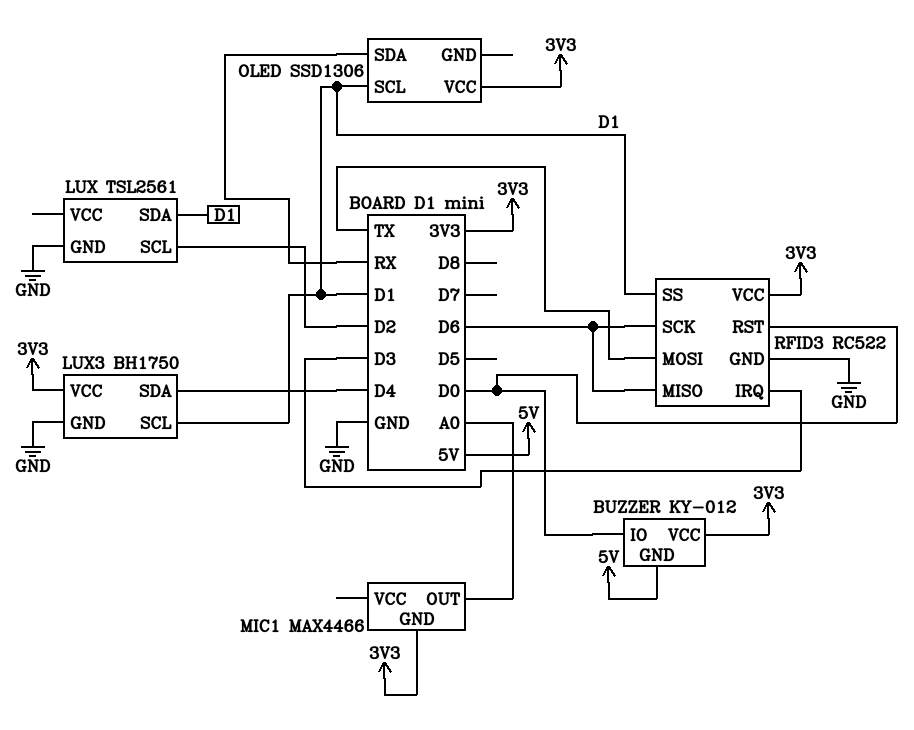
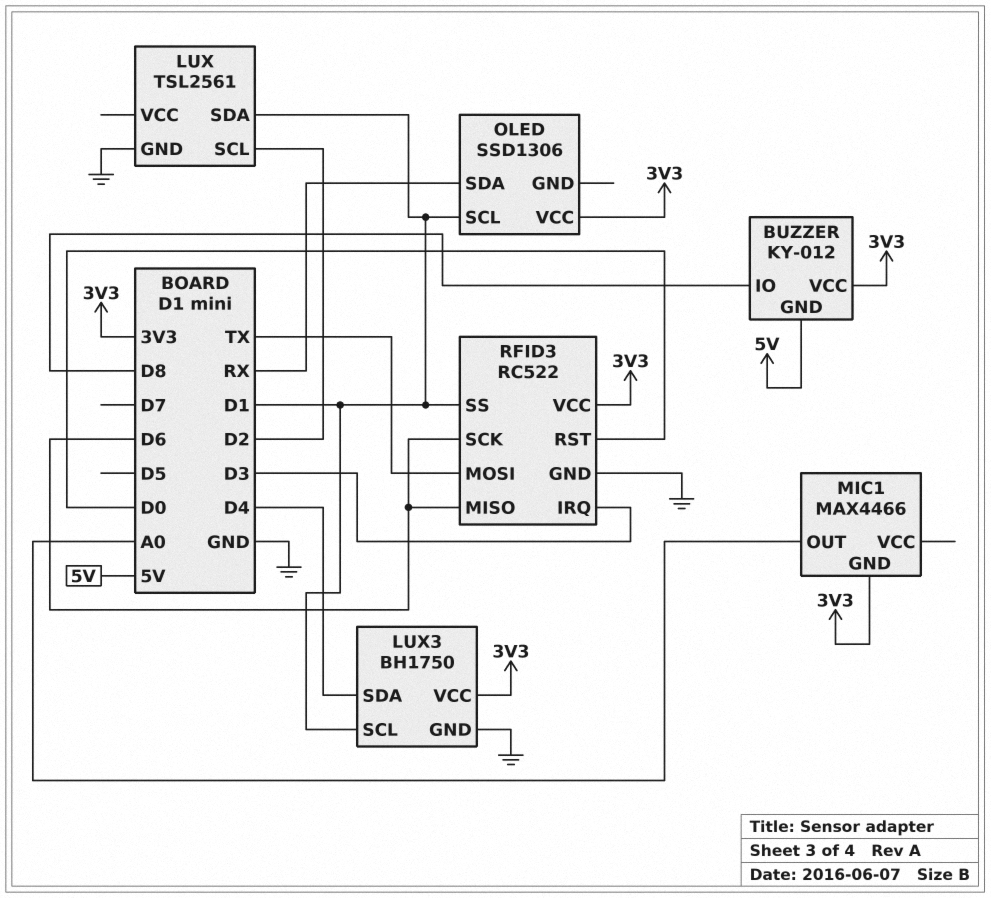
BUZZER pin IO: D0 -> D8

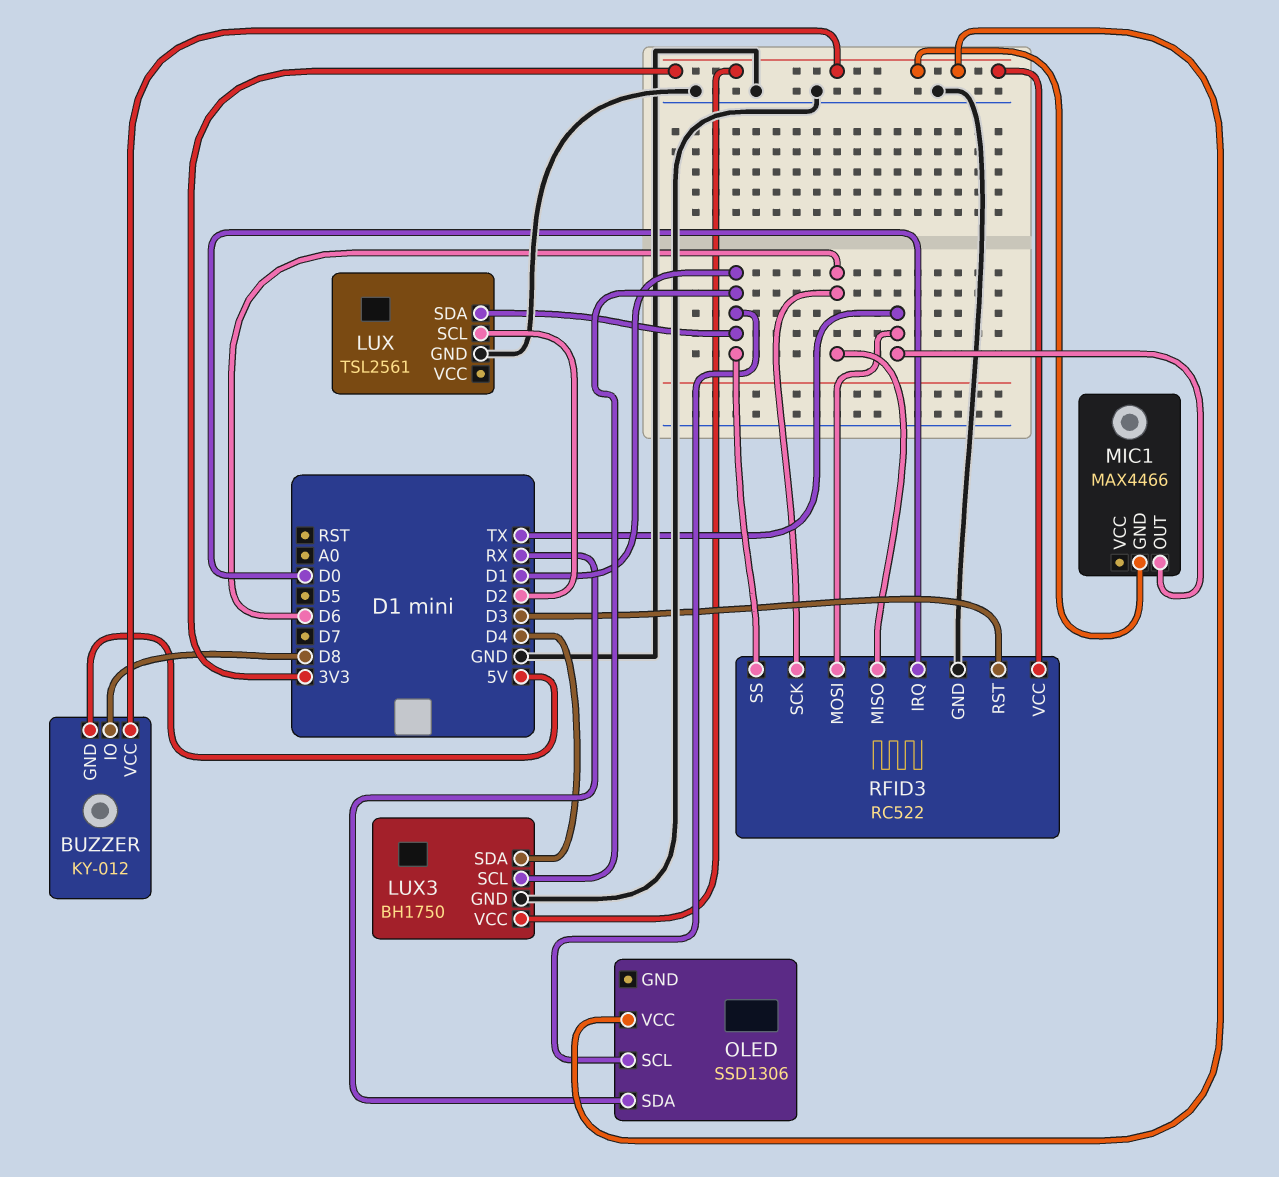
MIC1 pin OUT: A0 -> TX
RFID3 pin IRQ: D3 -> D0
RFID3 pin RST: D0 -> D3

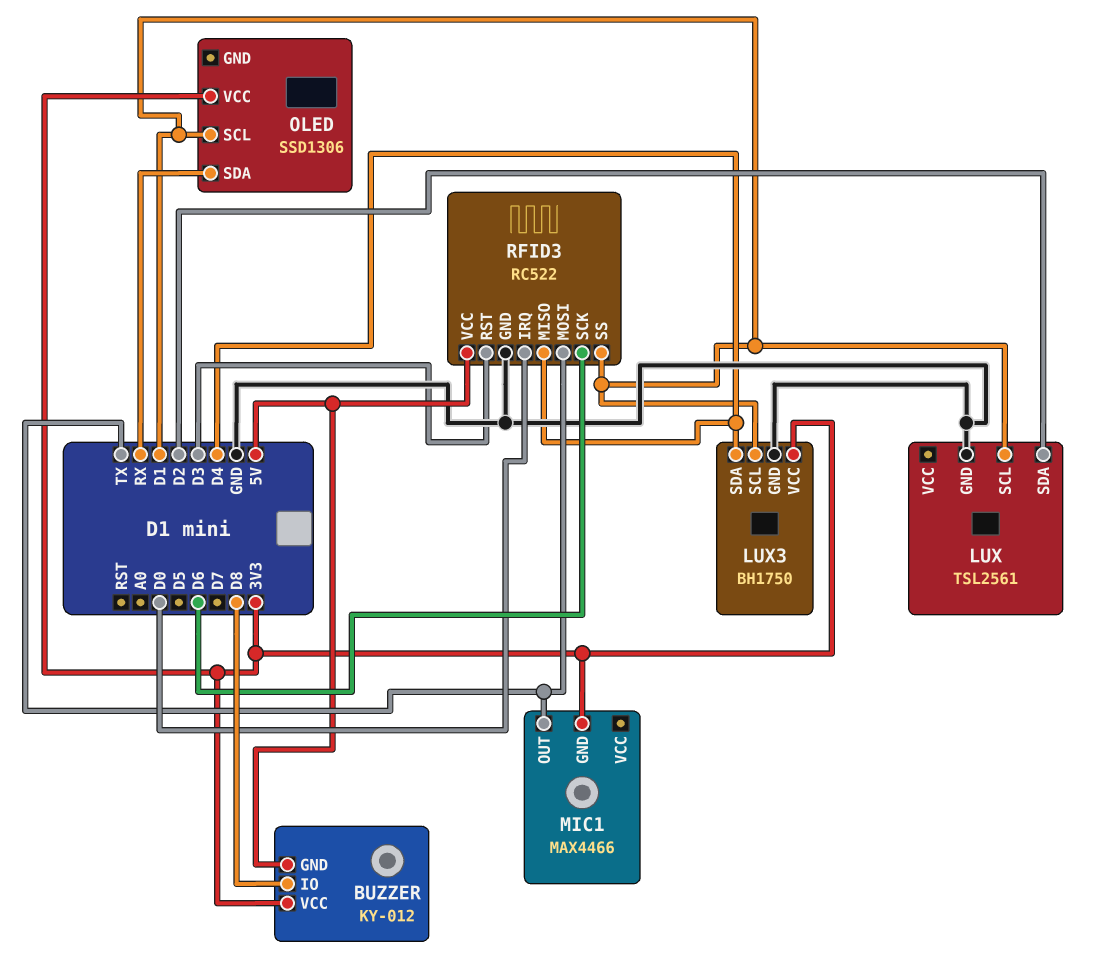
LUX pin SCL: D2 -> D1
LUX pin SDA: D1 -> D2
RFID3 pin MISO: D6 -> D4
RFID3 pin VCC: 3V3 -> 5V

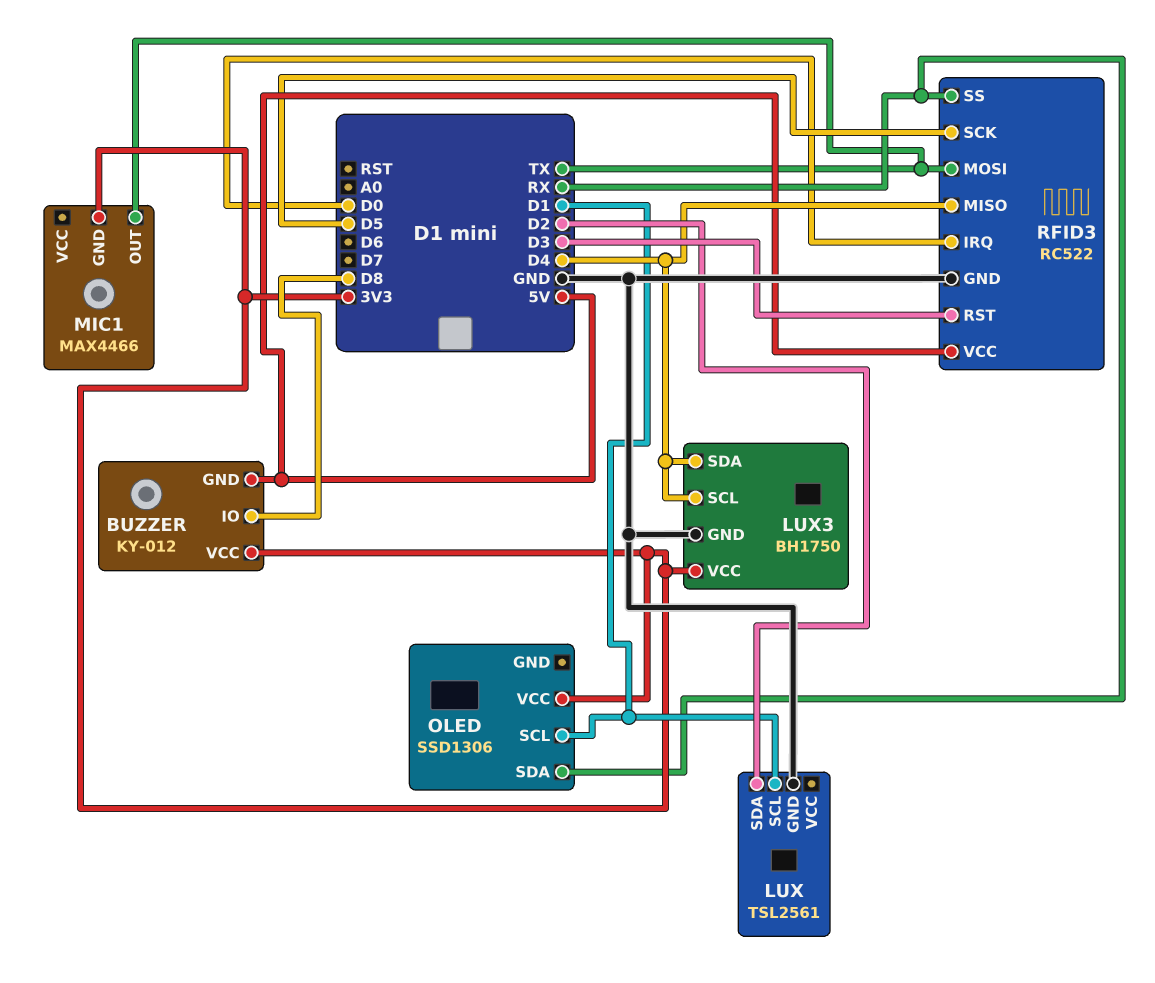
LUX3 pin SCL: D1 -> D4
RFID3 pin SCK: D6 -> D5
RFID3 pin SS: D1 -> RX

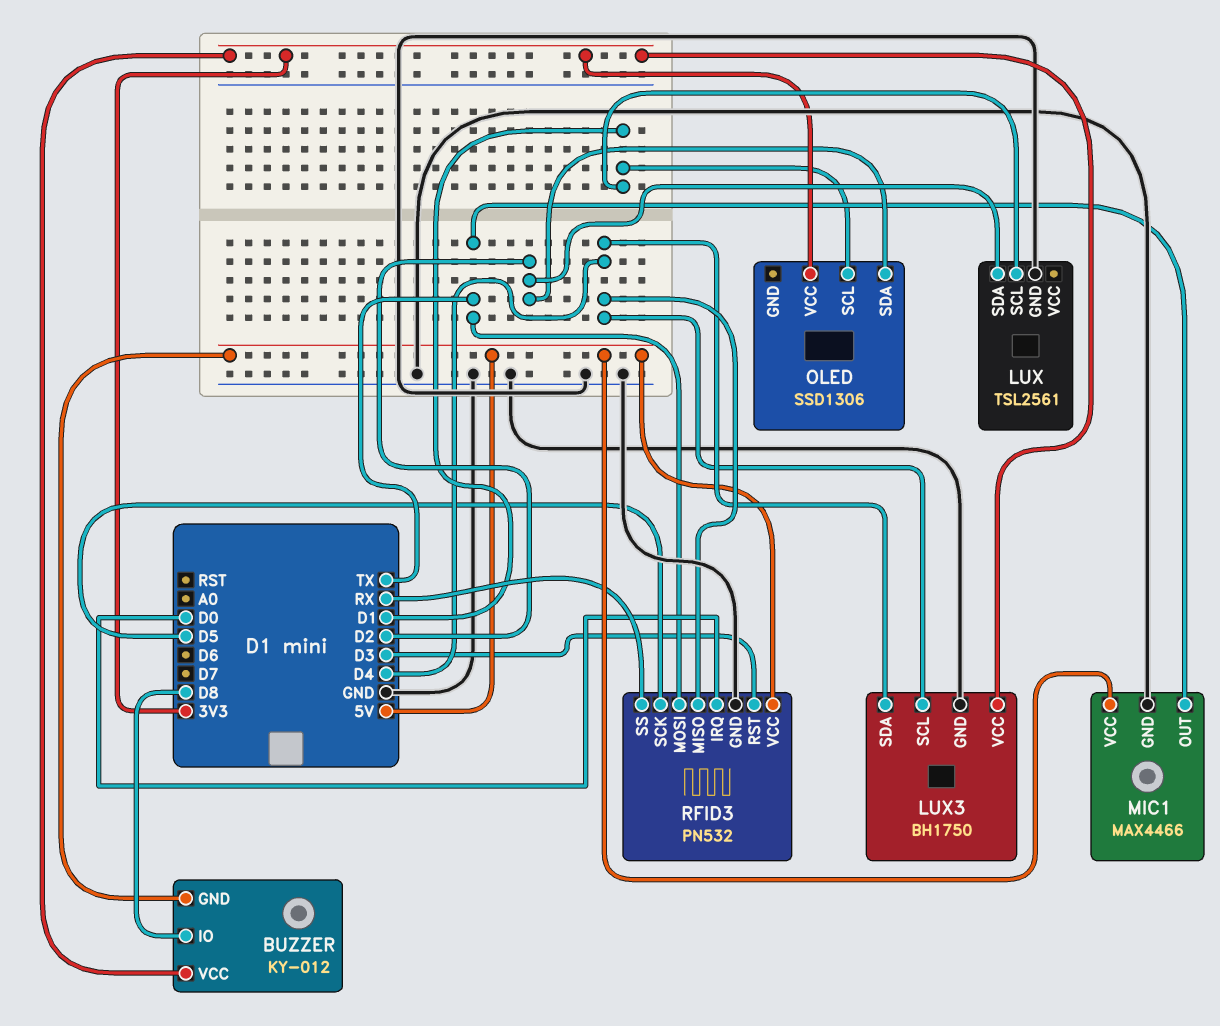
MIC1 pin GND: 3V3 -> GND
MIC1 pin VCC: none -> 5V
OLED pin SDA: RX -> D2
RFID3: RC522 -> PN532

